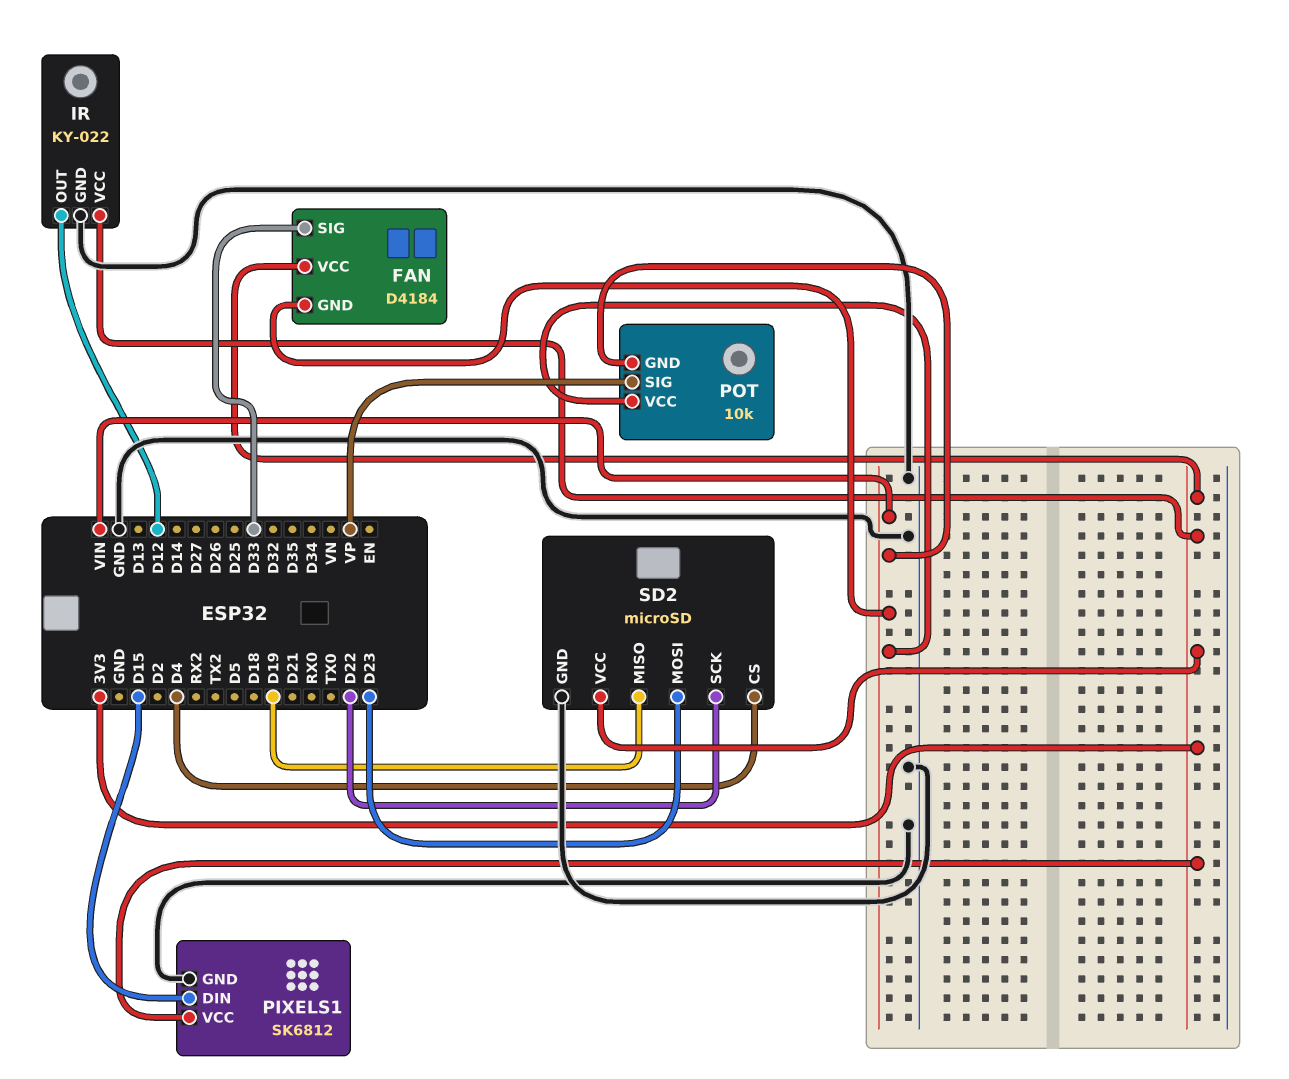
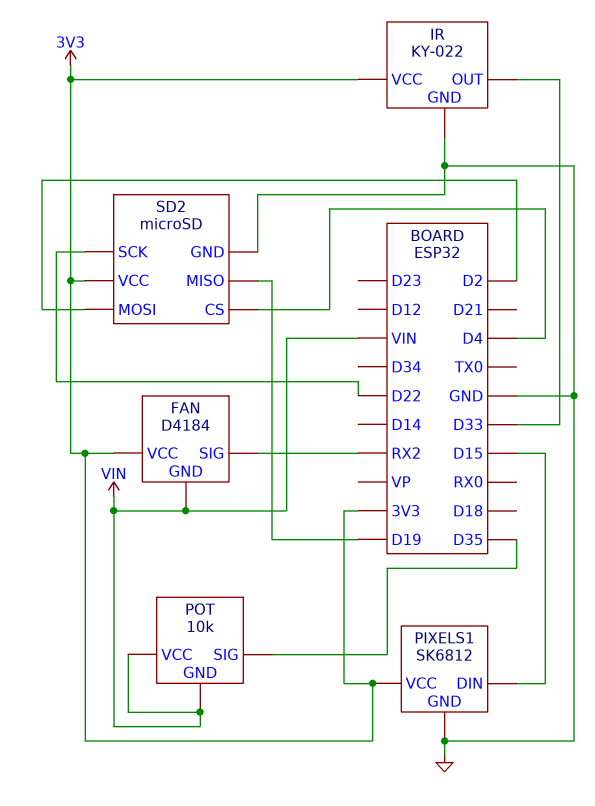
FAN pin SIG: D33 -> RX2
IR pin OUT: D12 -> D33
POT pin SIG: VP -> D35
SD2 pin MOSI: D23 -> D2

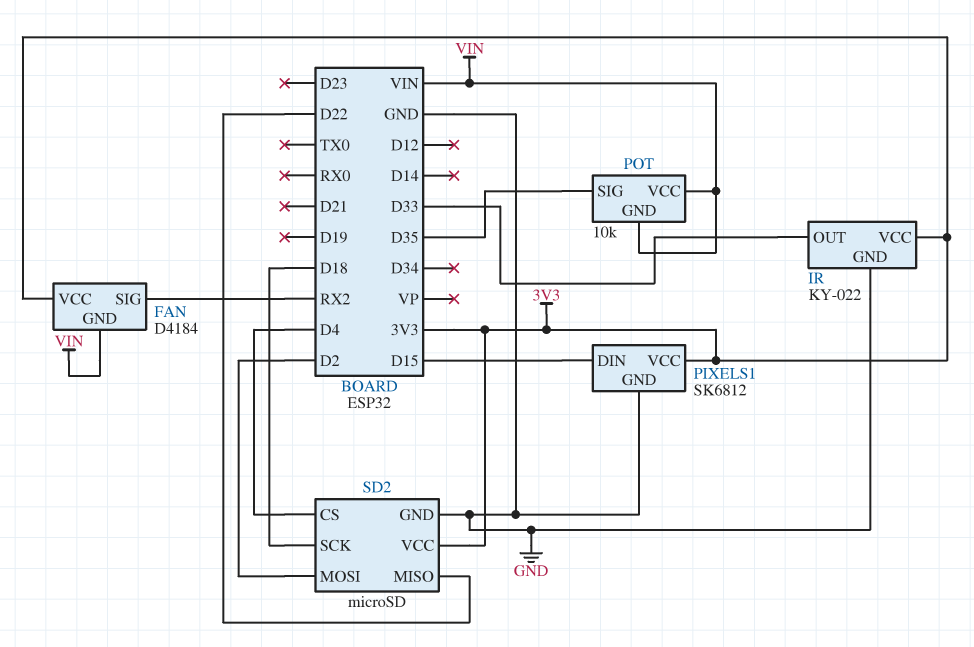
SD2 pin MISO: D19 -> D22
SD2 pin SCK: D22 -> D18

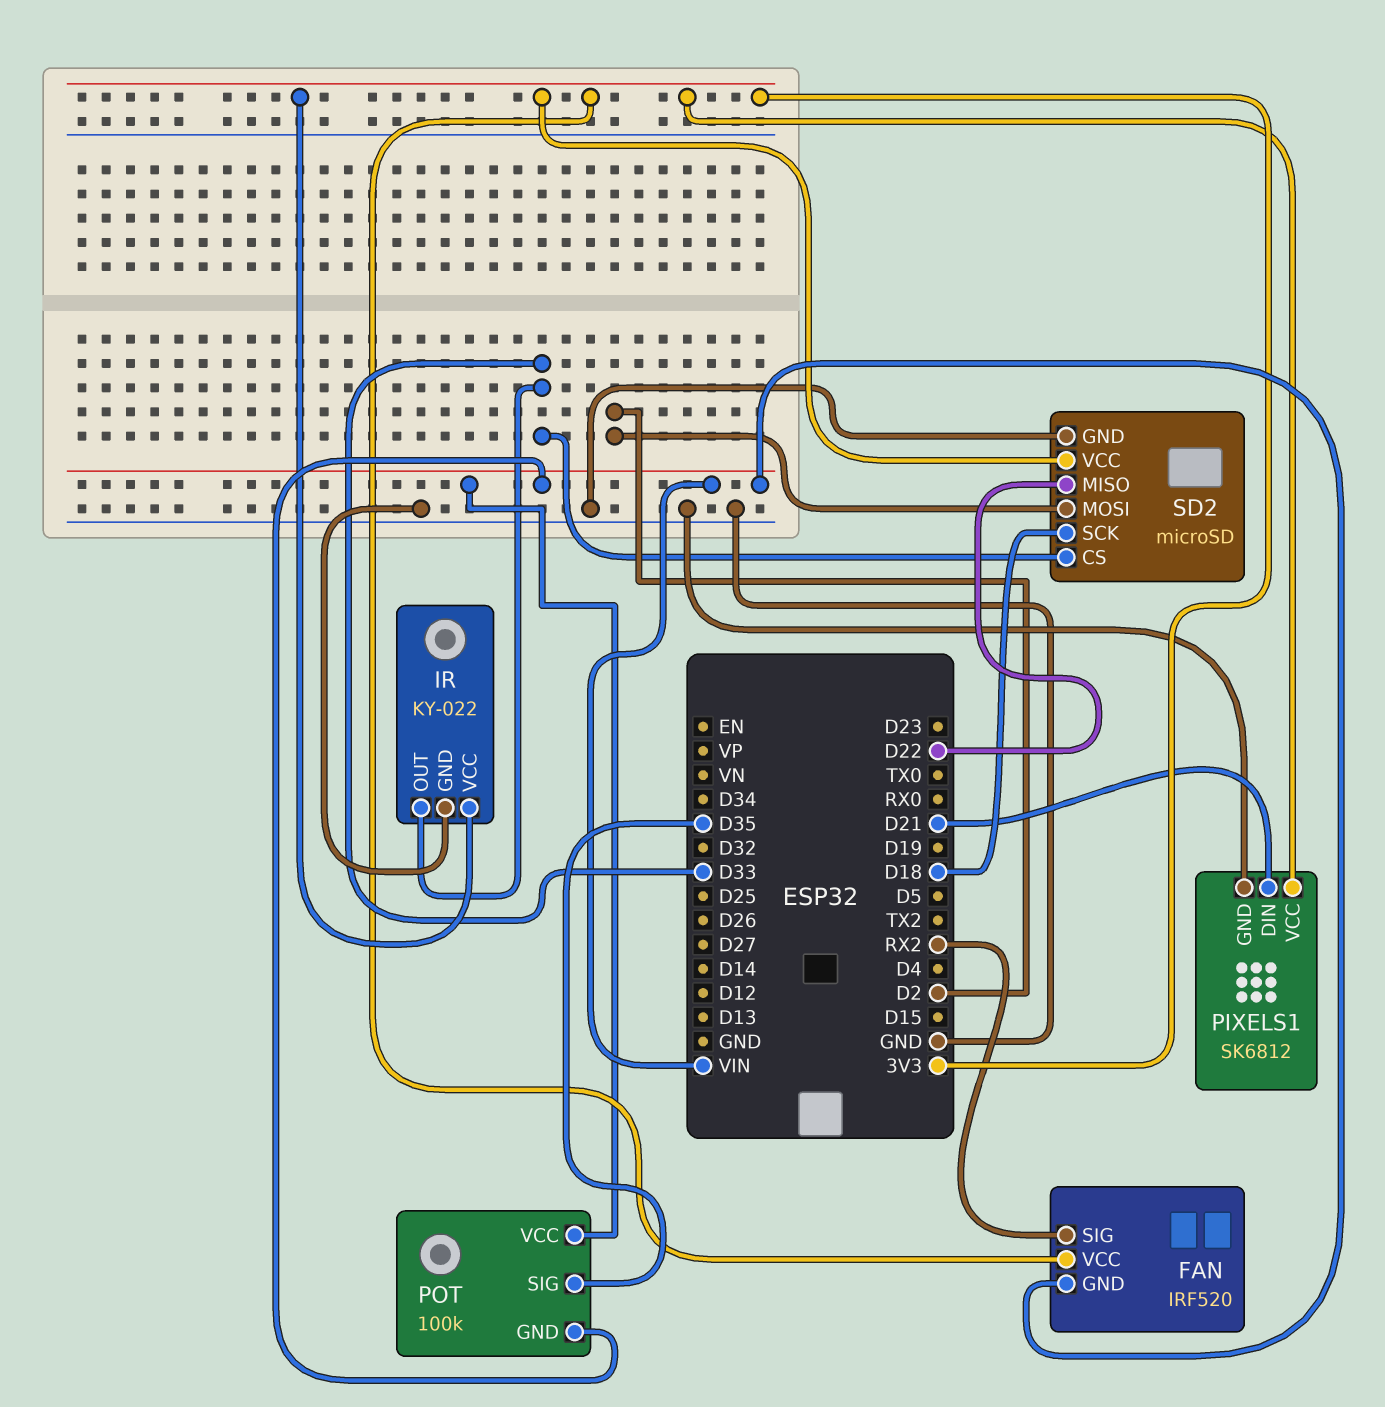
FAN: D4184 -> IRF520
PIXELS1 pin DIN: D15 -> D21
POT: 10k -> 100k
SD2 pin CS: D4 -> D33

